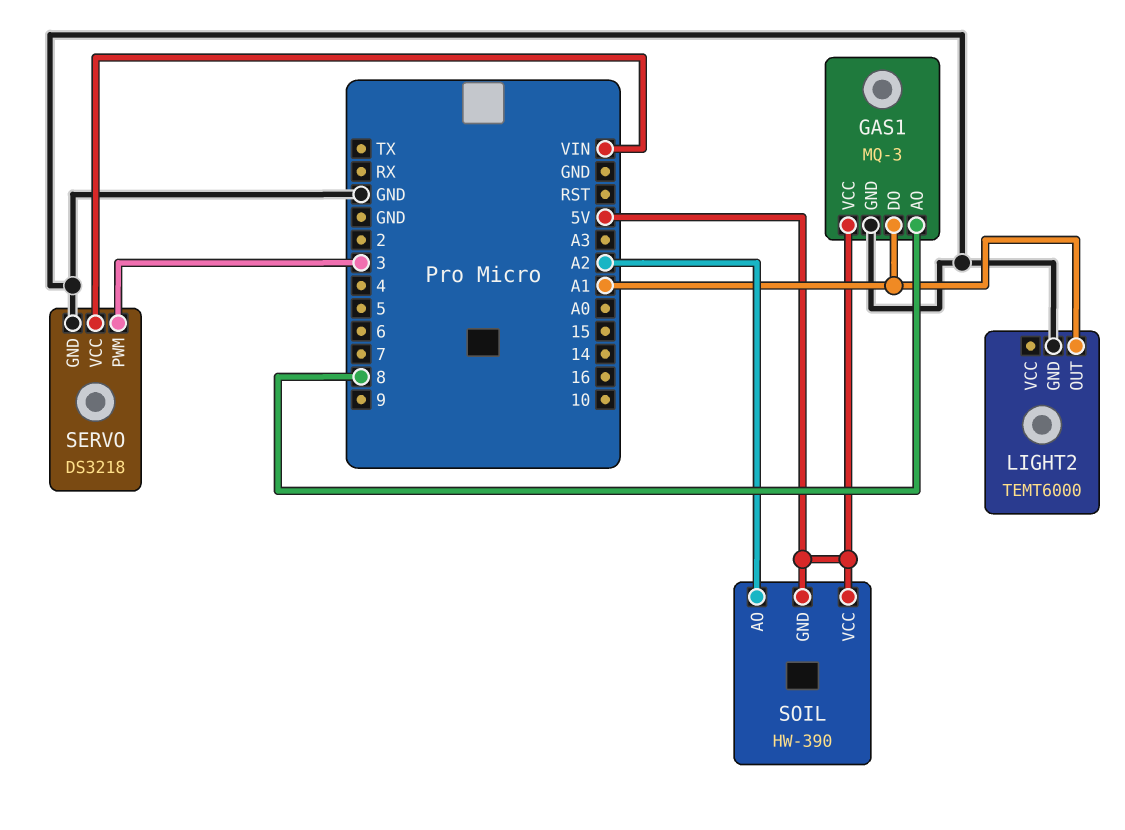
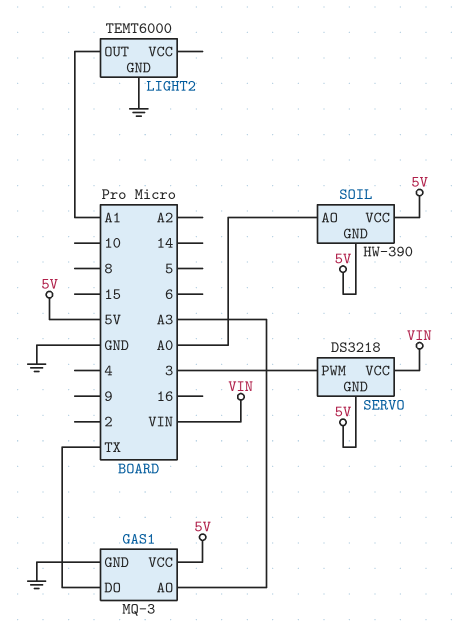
GAS1 pin AO: 8 -> A3
GAS1 pin DO: A1 -> TX
SERVO pin GND: GND -> 5V
SOIL pin AO: A2 -> A0

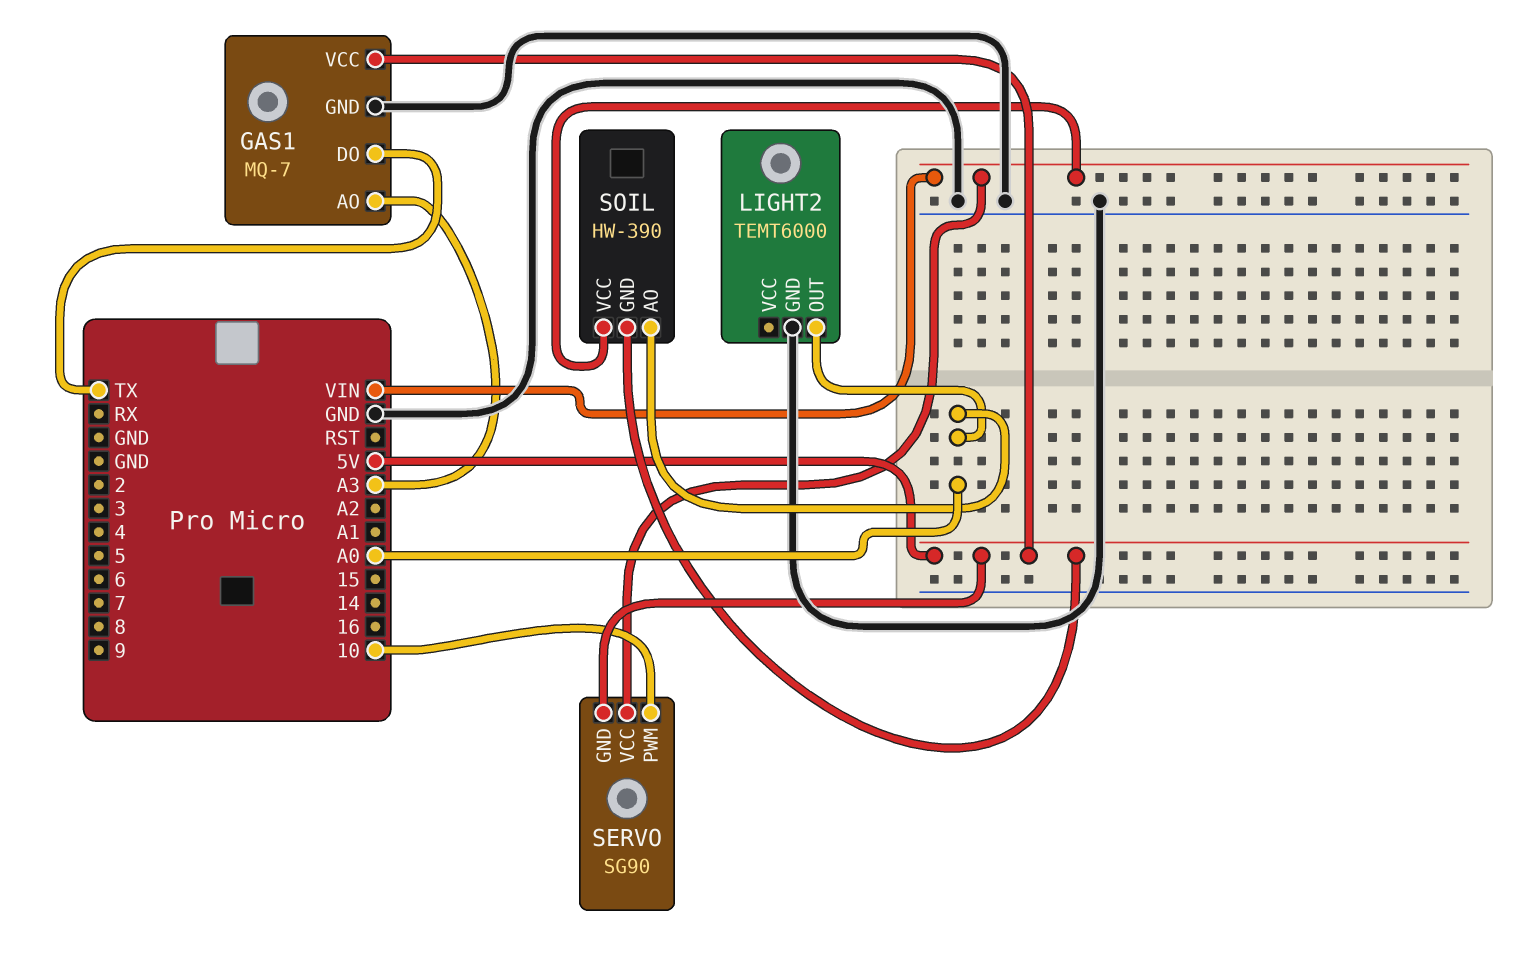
GAS1: MQ-3 -> MQ-7
LIGHT2 pin OUT: A1 -> A0
SERVO: DS3218 -> SG90
SERVO pin PWM: 3 -> 10
SOIL pin VCC: 5V -> VIN

